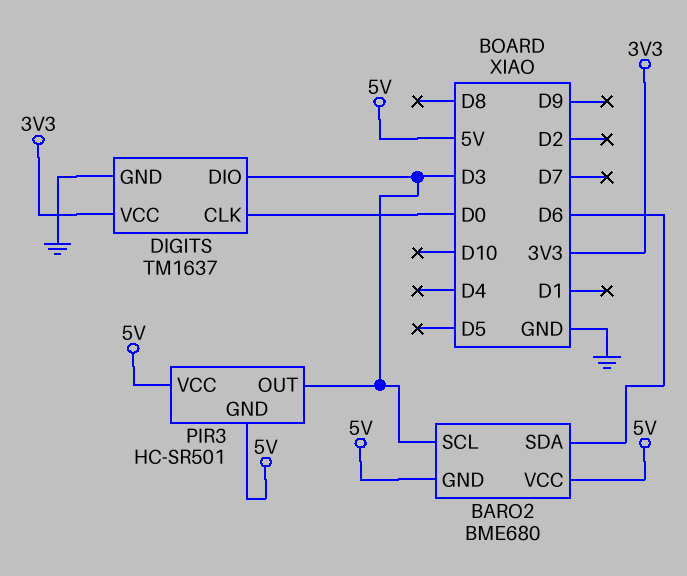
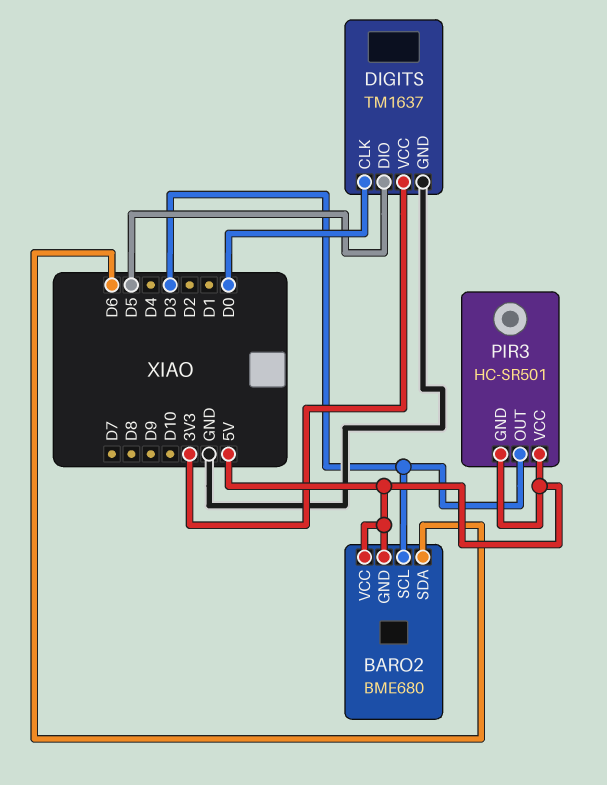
DIGITS pin DIO: D3 -> D5

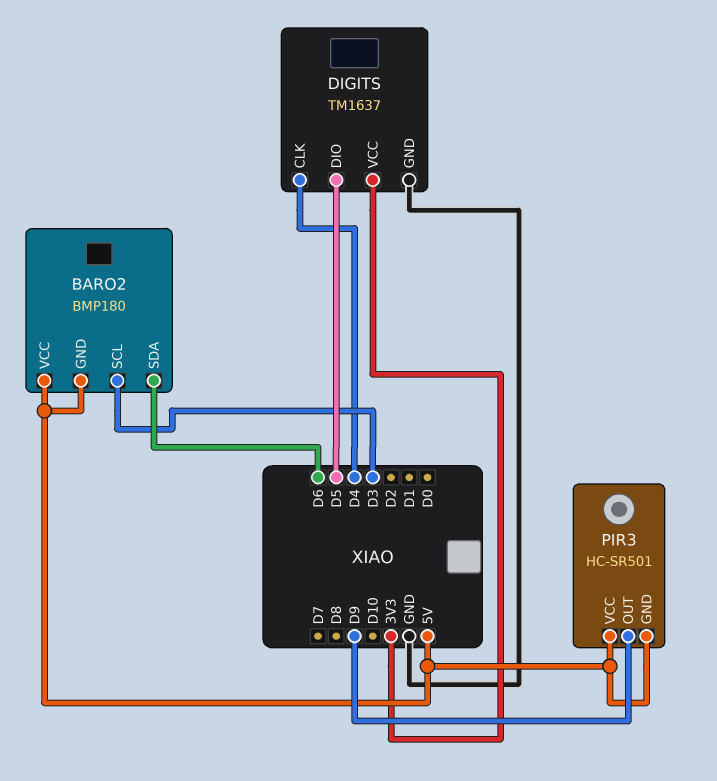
BARO2: BME680 -> BMP180
DIGITS pin CLK: D0 -> D4
PIR3 pin OUT: D3 -> D9

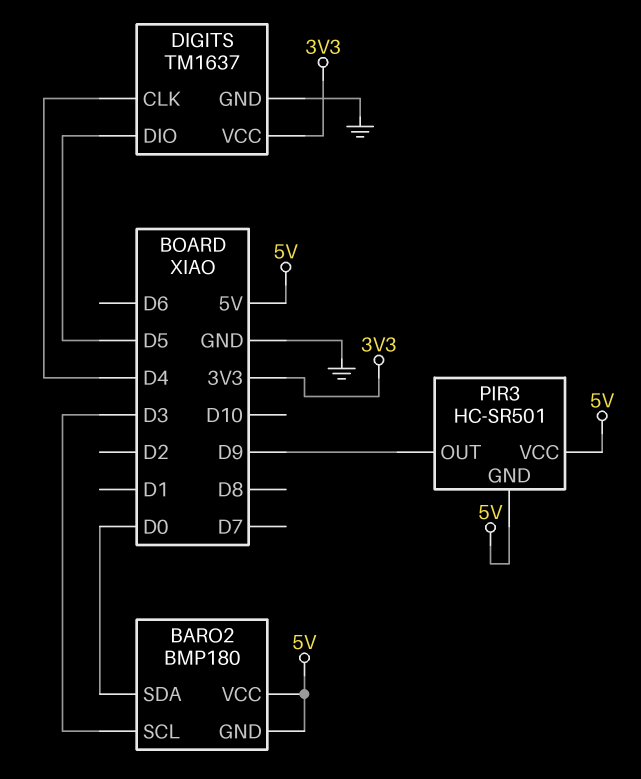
BARO2 pin SDA: D6 -> D0

